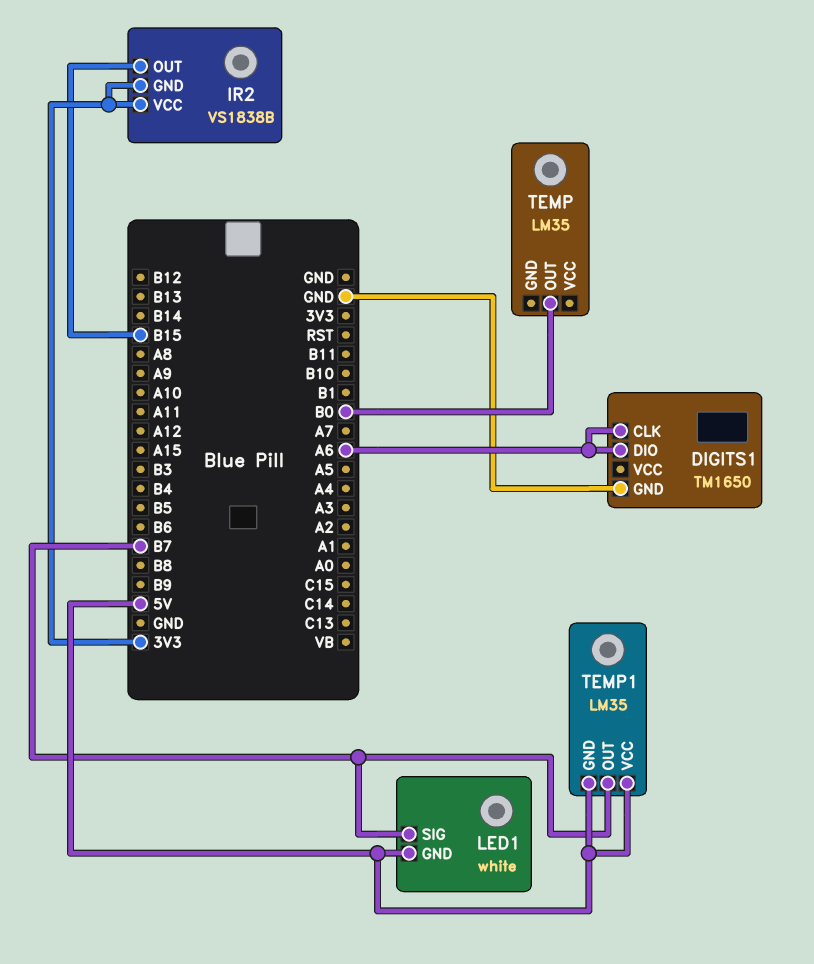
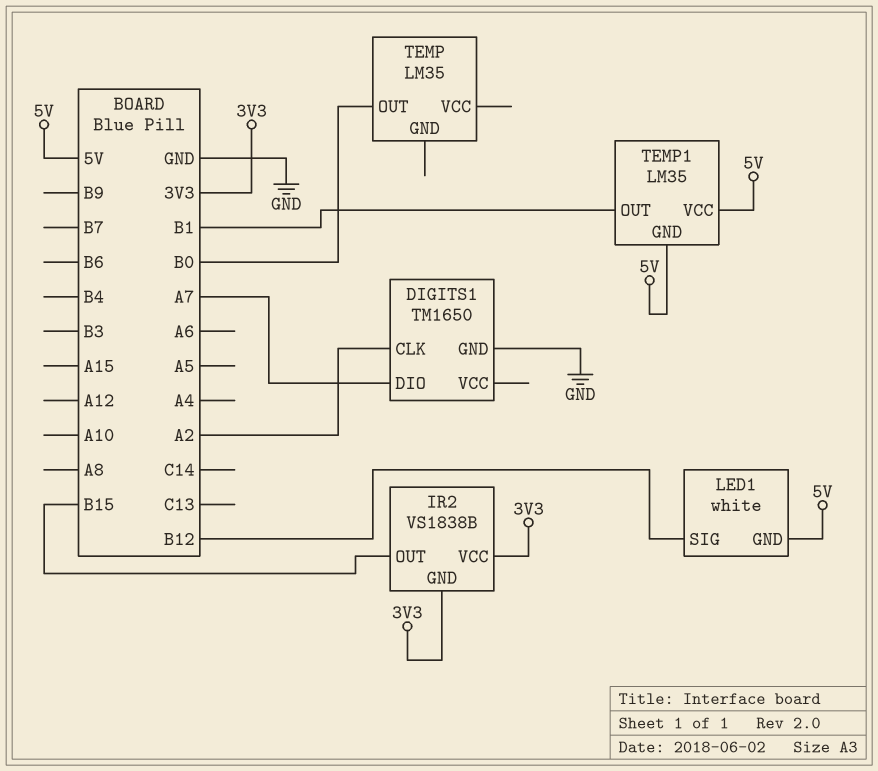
DIGITS1 pin CLK: A6 -> A2
DIGITS1 pin DIO: A6 -> A7
LED1 pin SIG: B7 -> B12
TEMP1 pin OUT: B7 -> B1

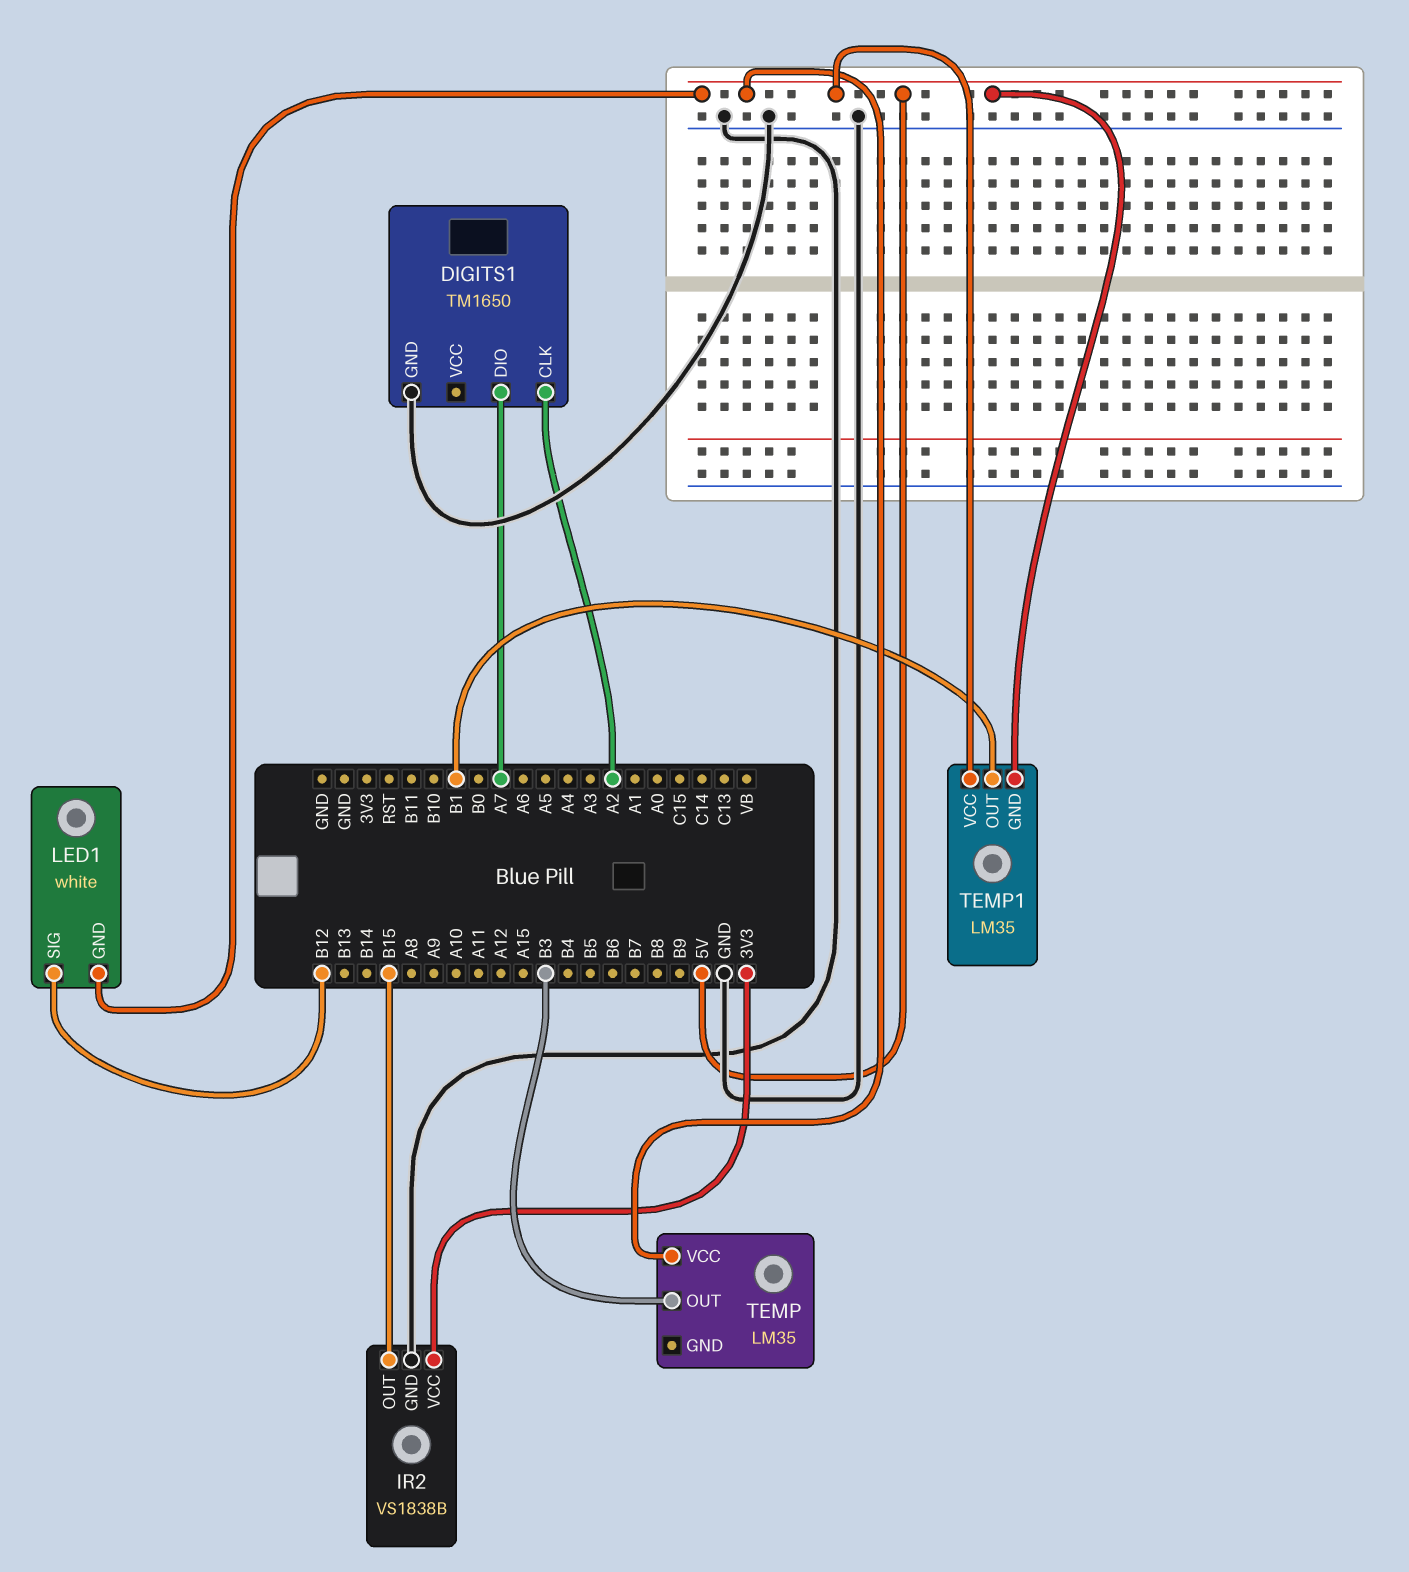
IR2 pin GND: 3V3 -> GND
TEMP pin OUT: B0 -> B3
TEMP pin VCC: none -> 5V

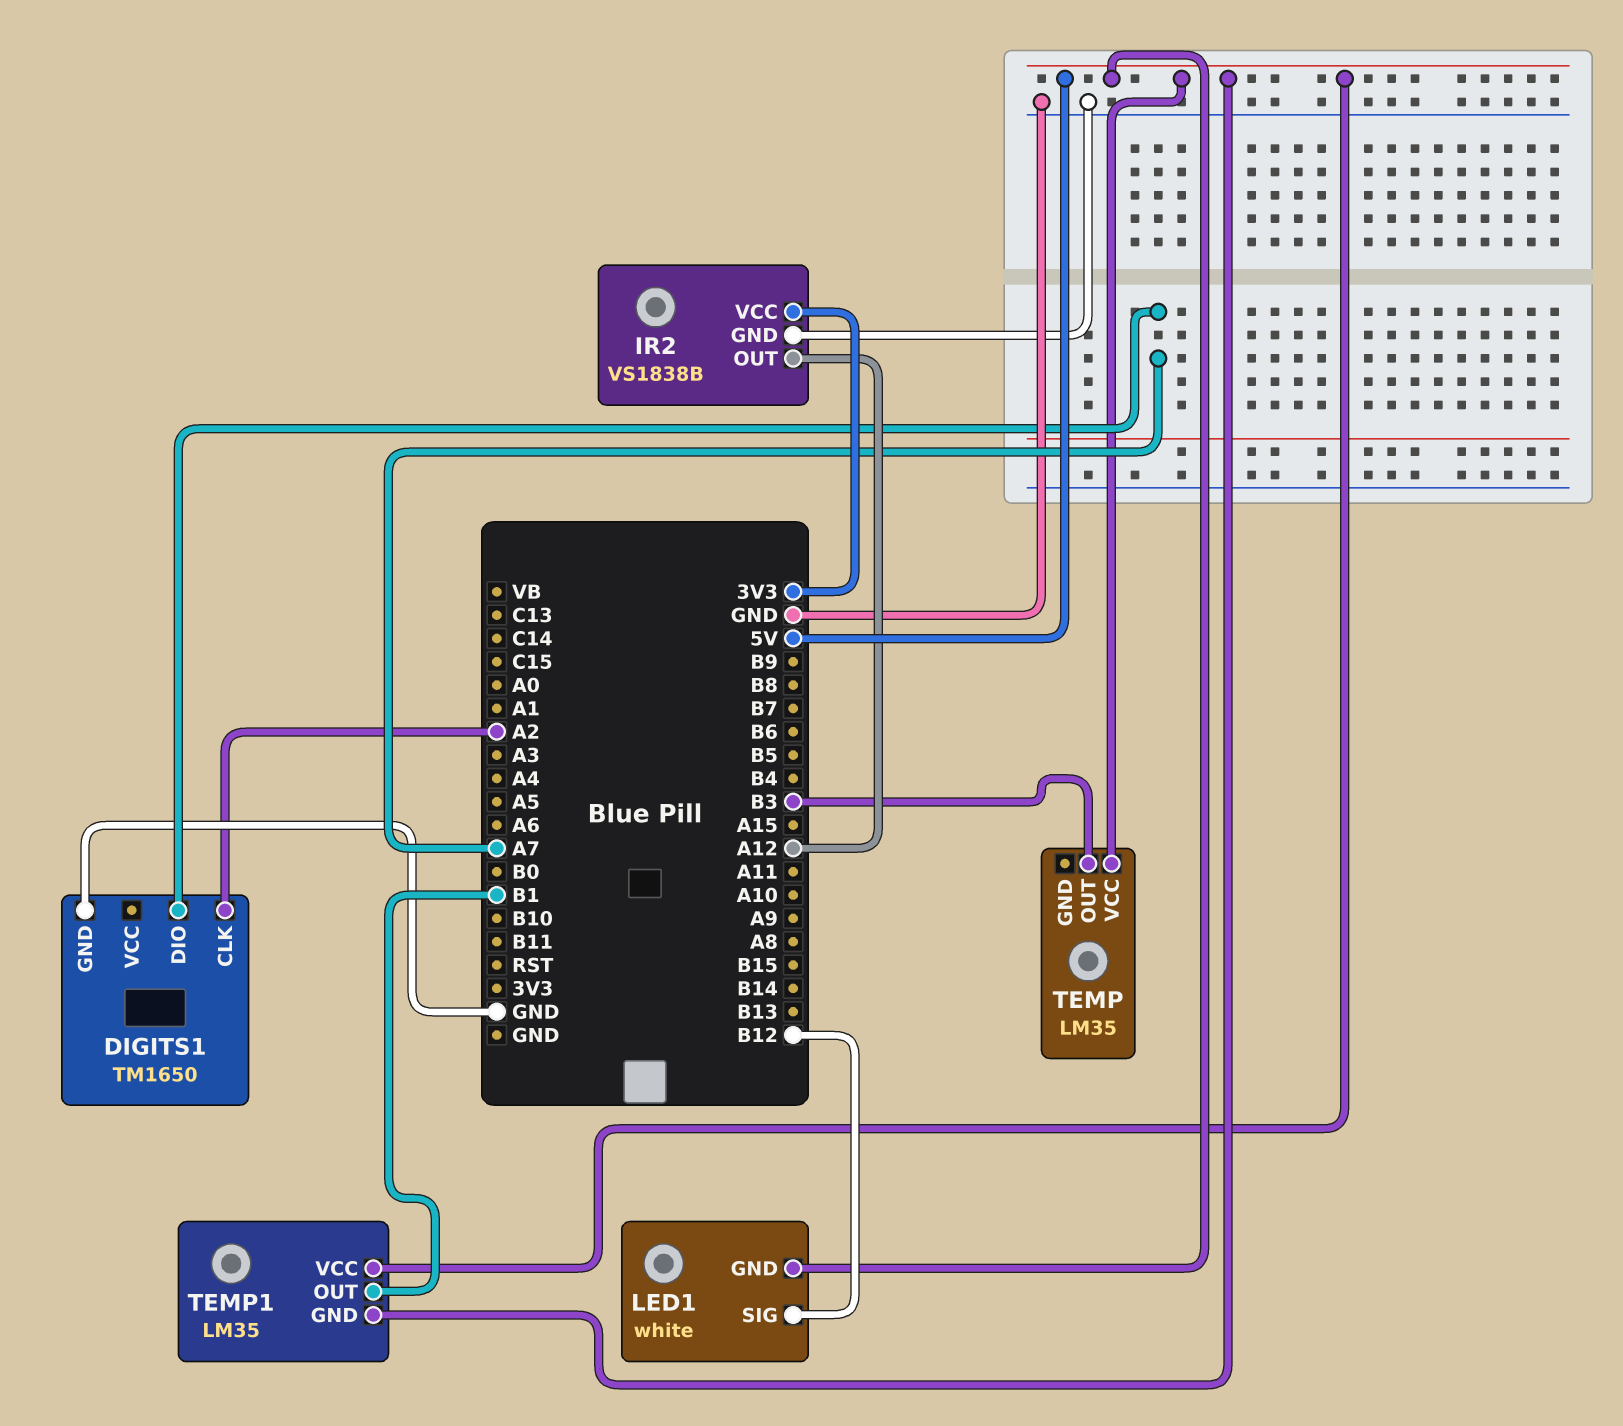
IR2 pin OUT: B15 -> A12

